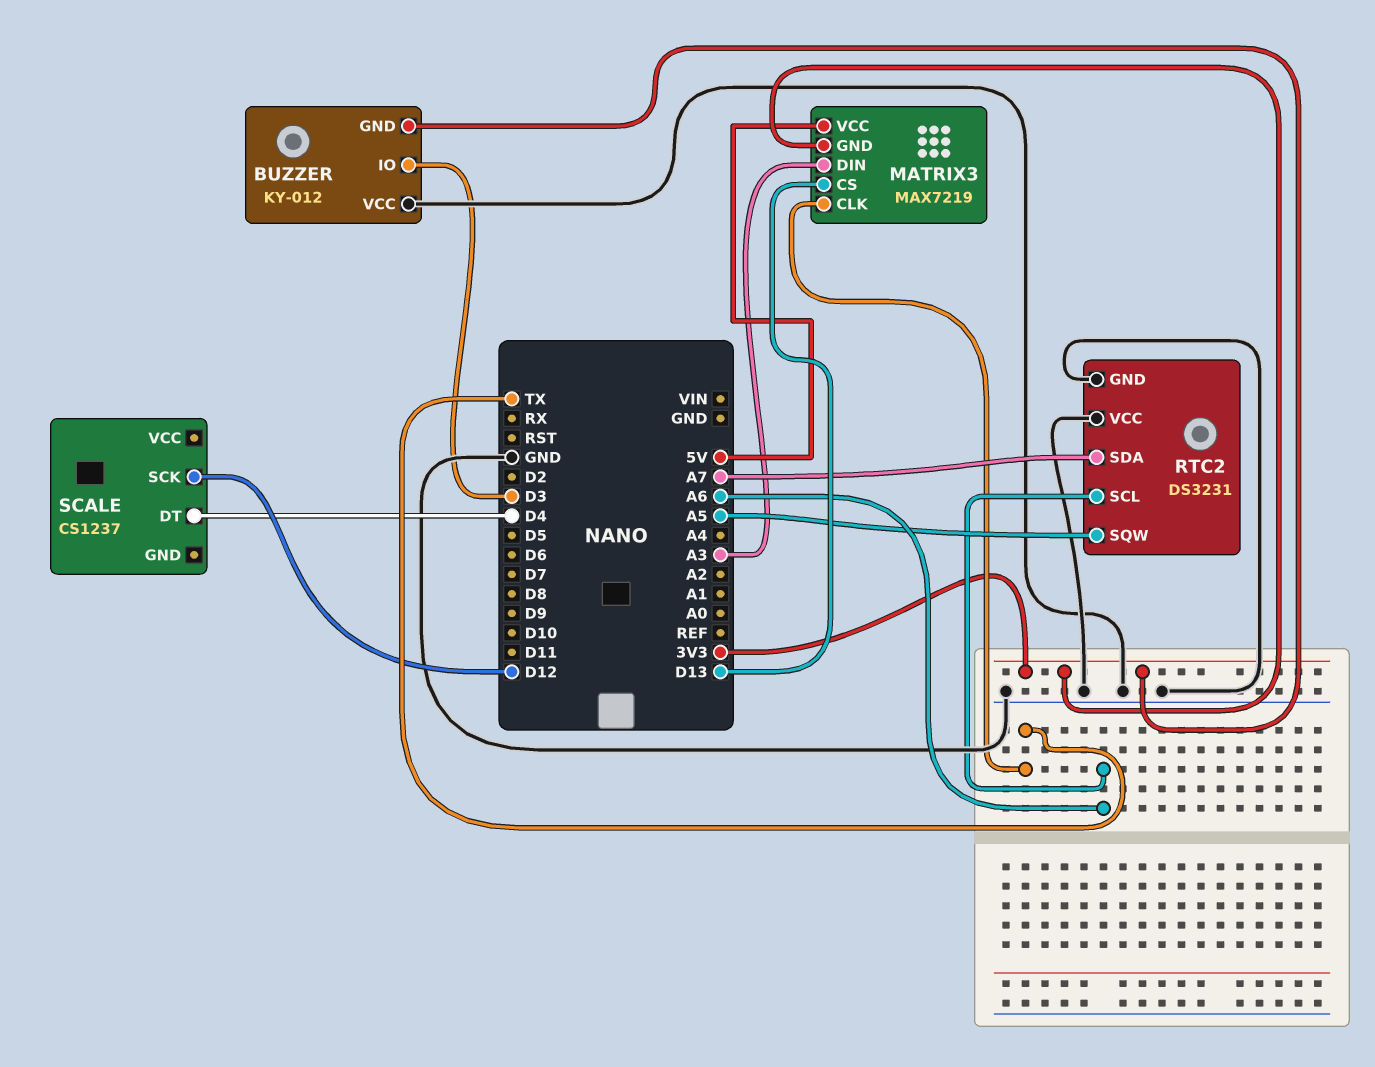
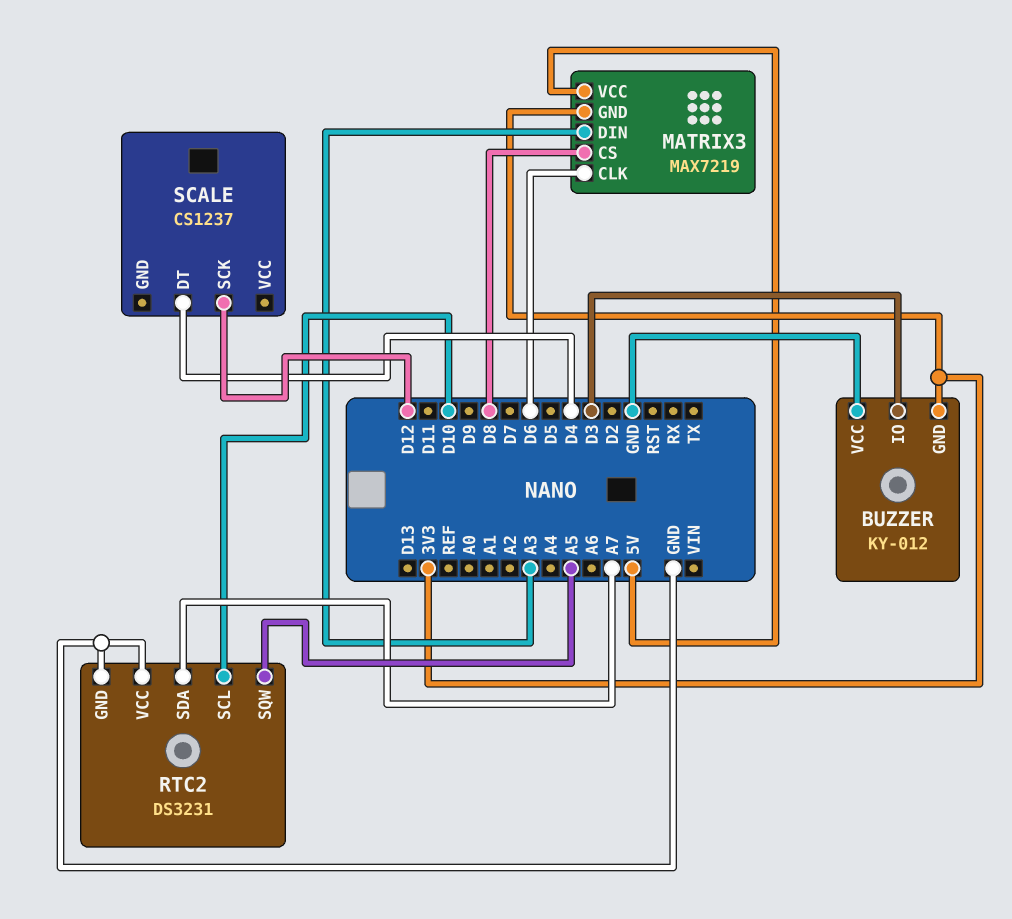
MATRIX3 pin CLK: TX -> D6
MATRIX3 pin CS: D13 -> D8
RTC2 pin SCL: A6 -> D10

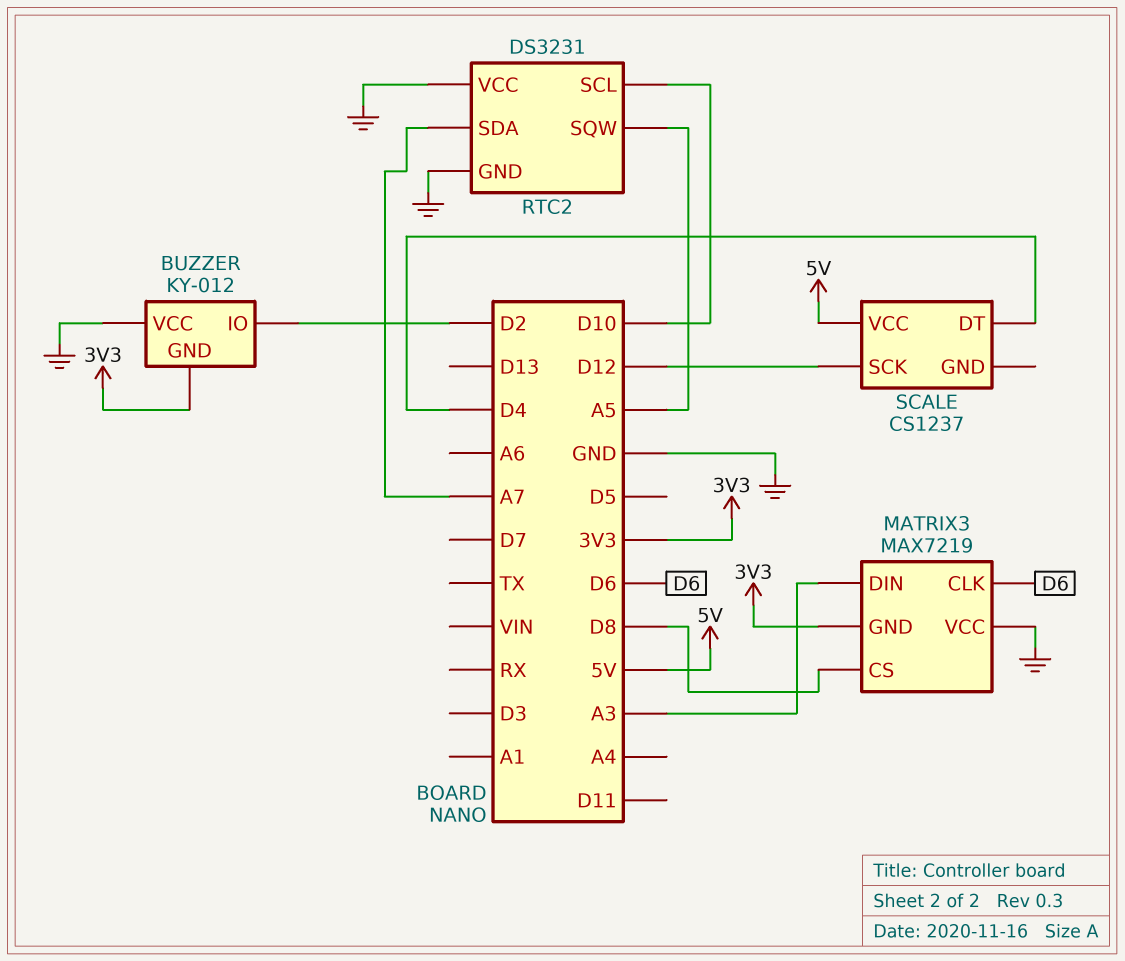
BUZZER pin IO: D3 -> D2
MATRIX3 pin VCC: 5V -> GND
SCALE pin VCC: none -> 5V

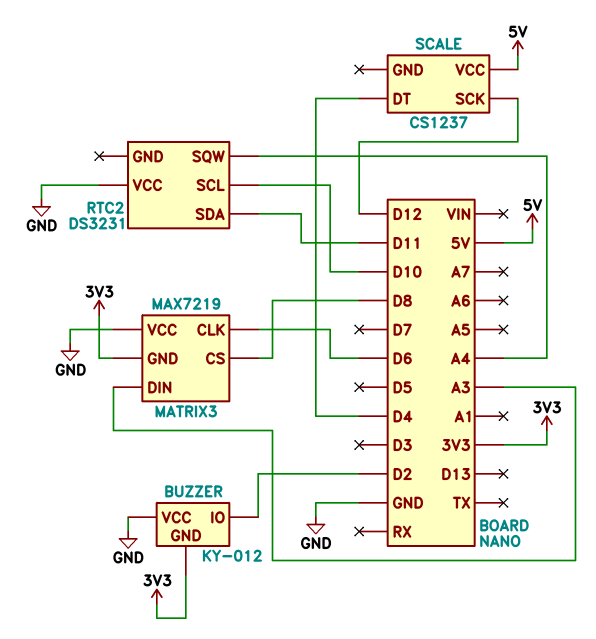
RTC2 pin GND: GND -> none
RTC2 pin SDA: A7 -> D11
RTC2 pin SQW: A5 -> A4

